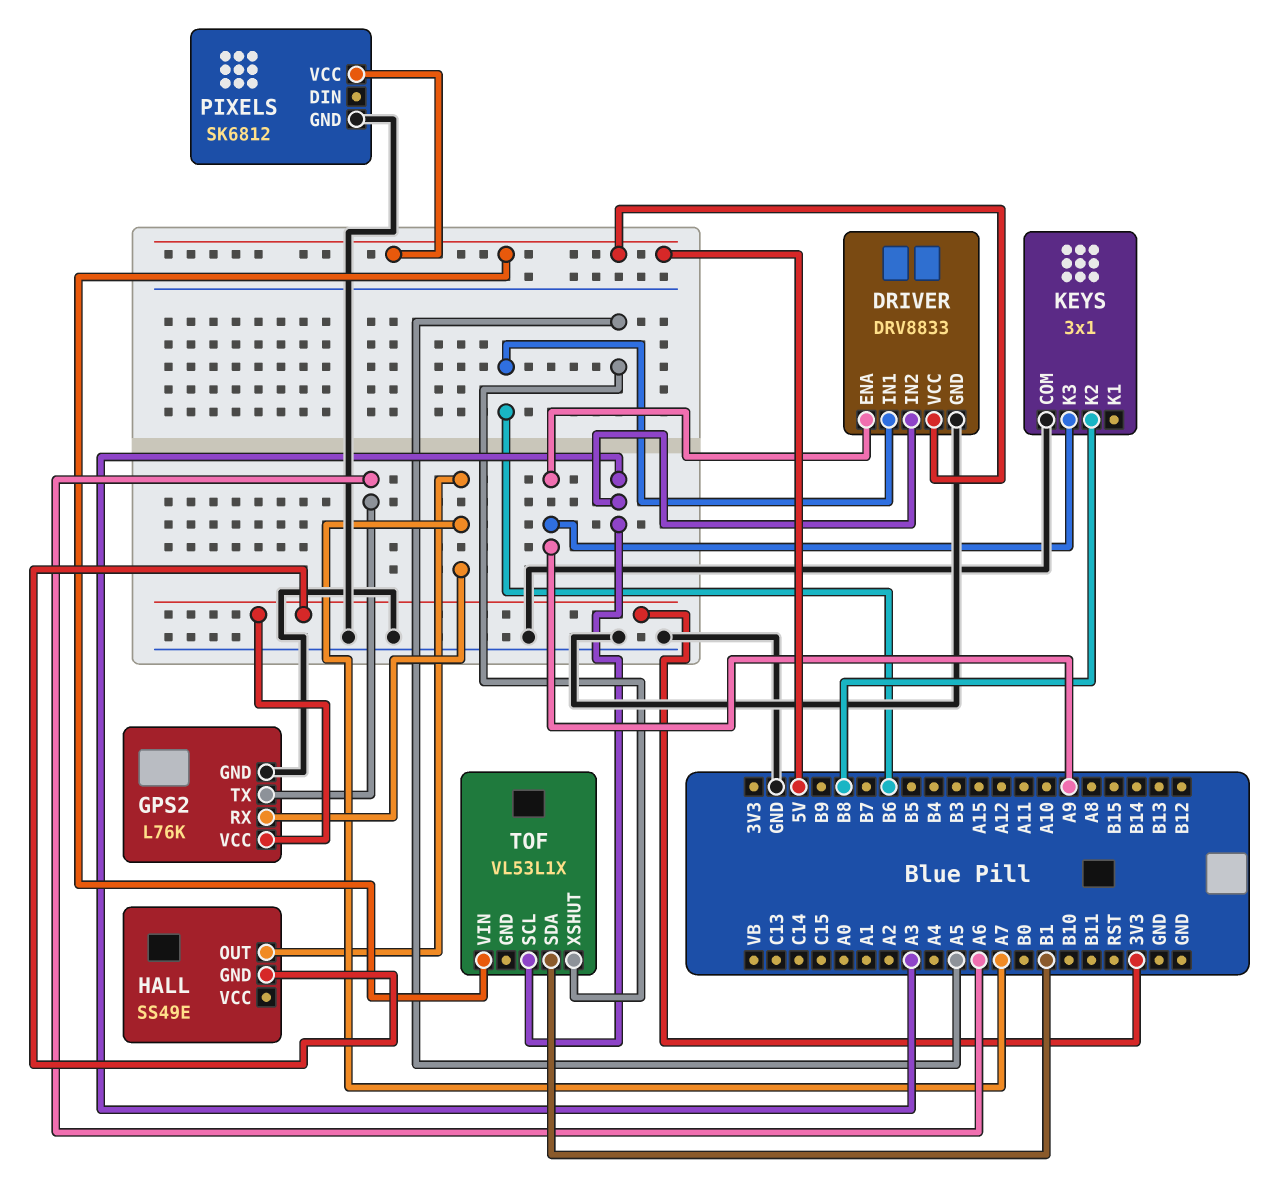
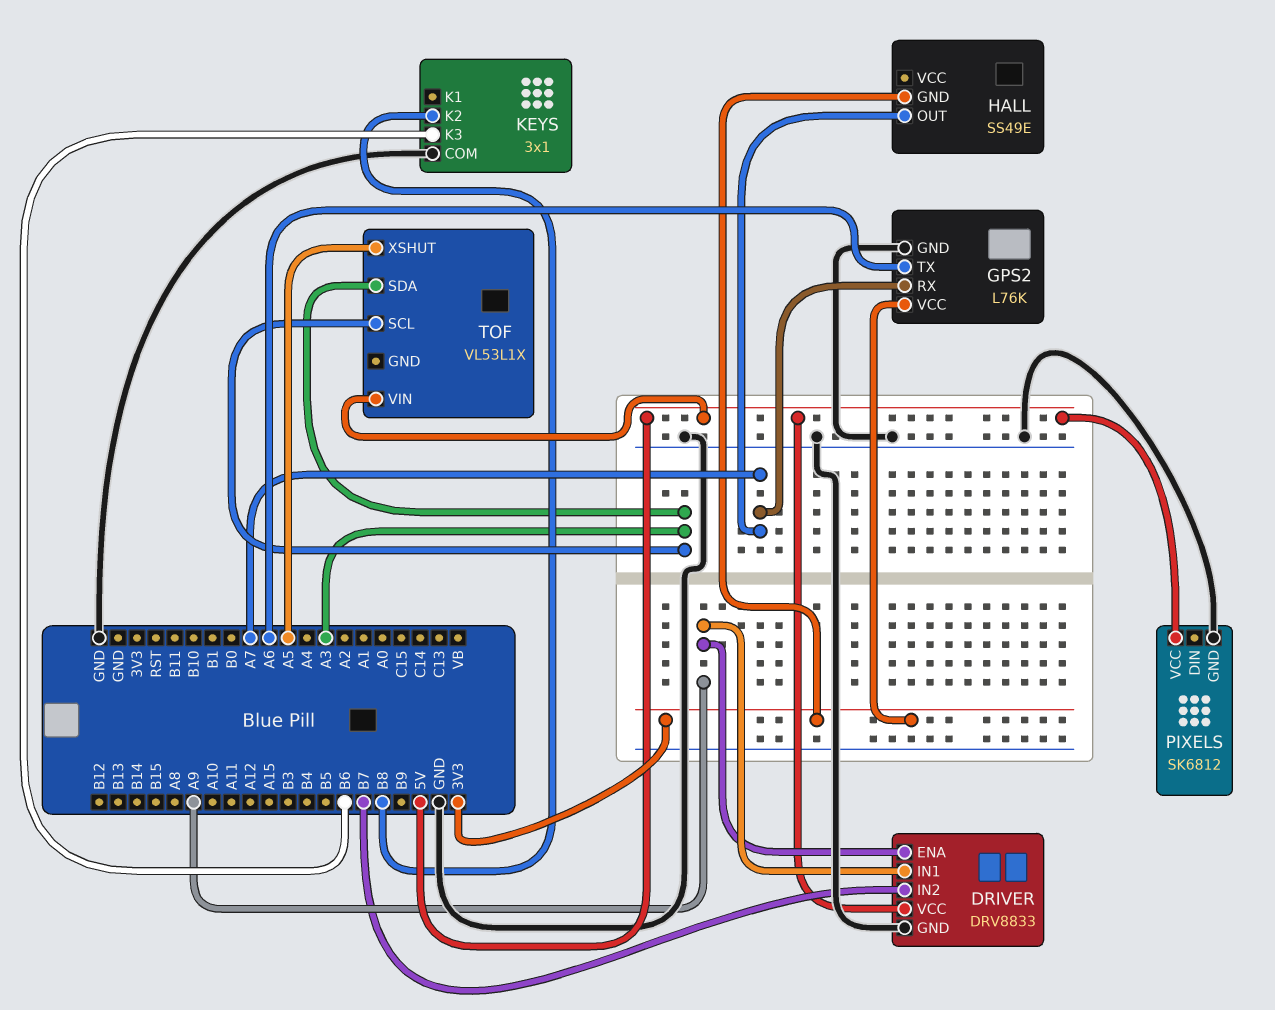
DRIVER pin IN1: B6 -> A9
DRIVER pin IN2: A3 -> B7
KEYS pin K3: A9 -> B6
TOF pin SDA: B1 -> A3

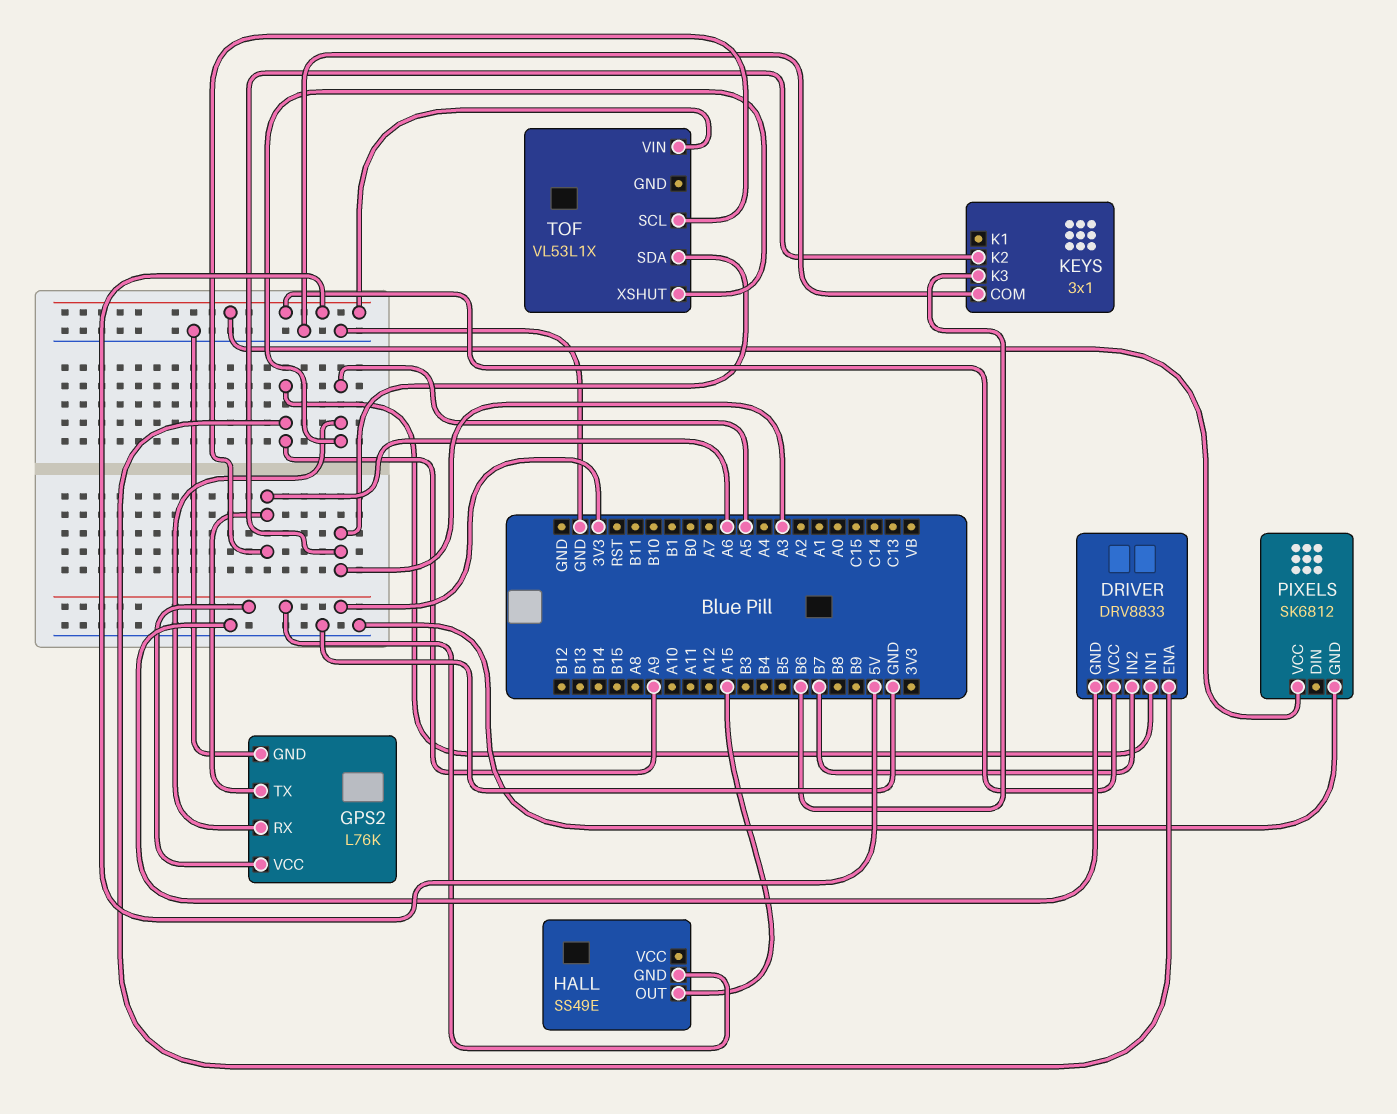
GPS2 pin RX: A7 -> A5
HALL pin OUT: A7 -> A15
KEYS pin K2: B8 -> A3
TOF pin SCL: A3 -> A6

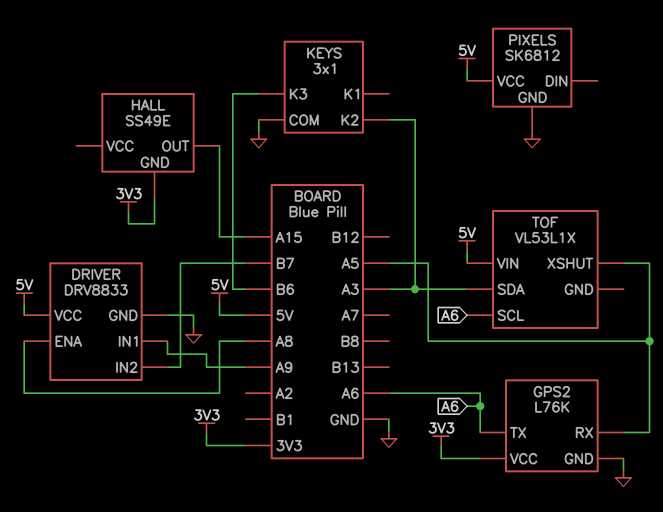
DRIVER pin ENA: A9 -> A8

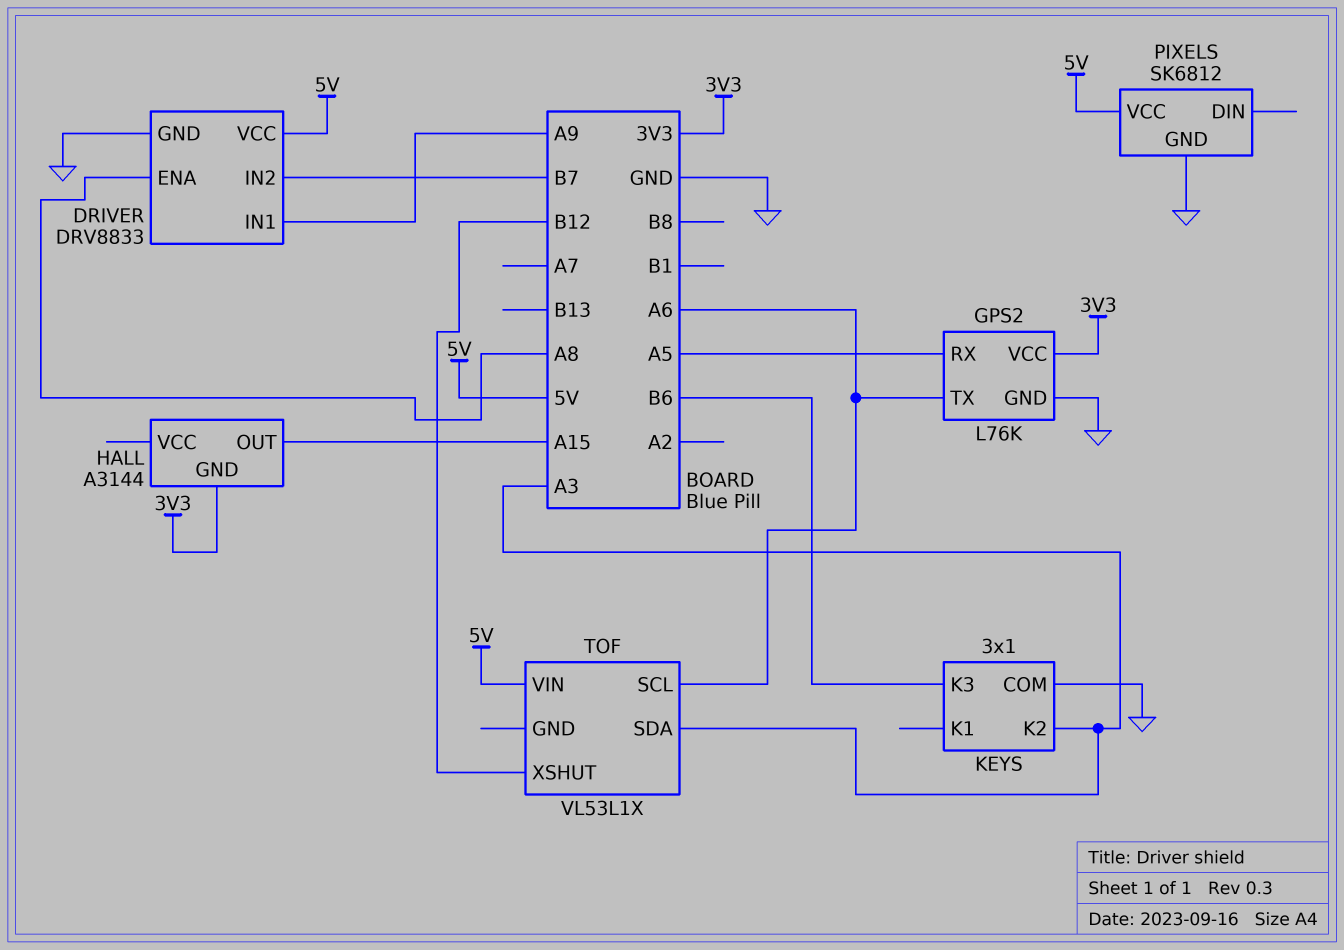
HALL: SS49E -> A3144
TOF pin XSHUT: A5 -> B12

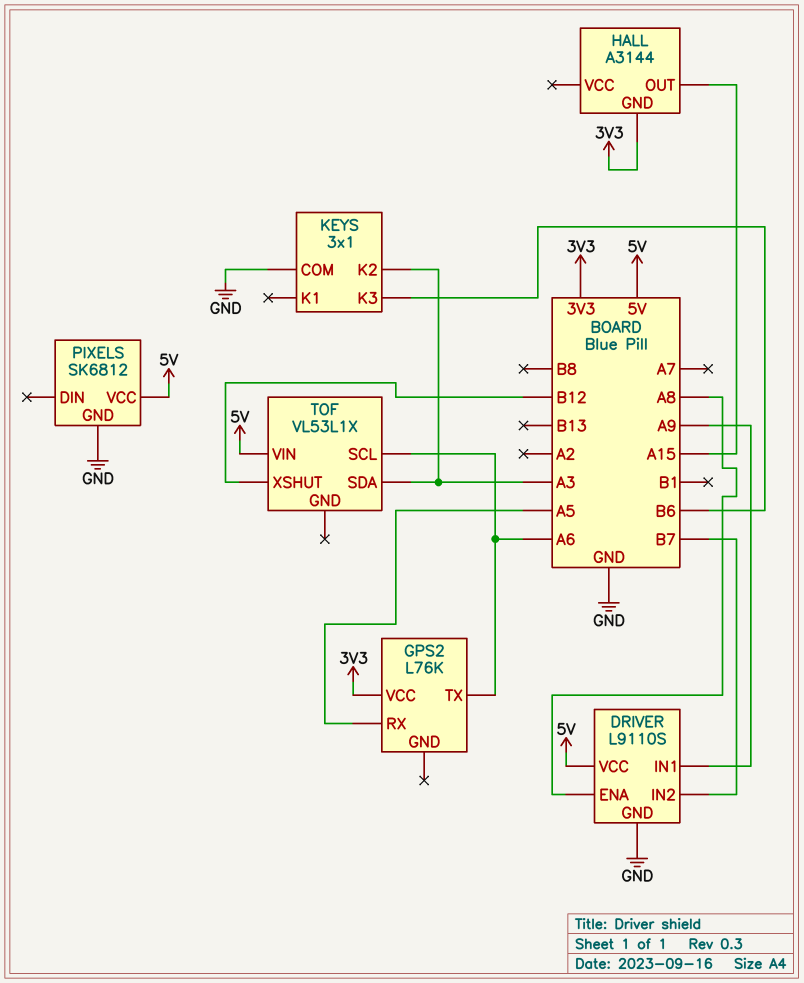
DRIVER: DRV8833 -> L9110S
GPS2 pin GND: GND -> none

